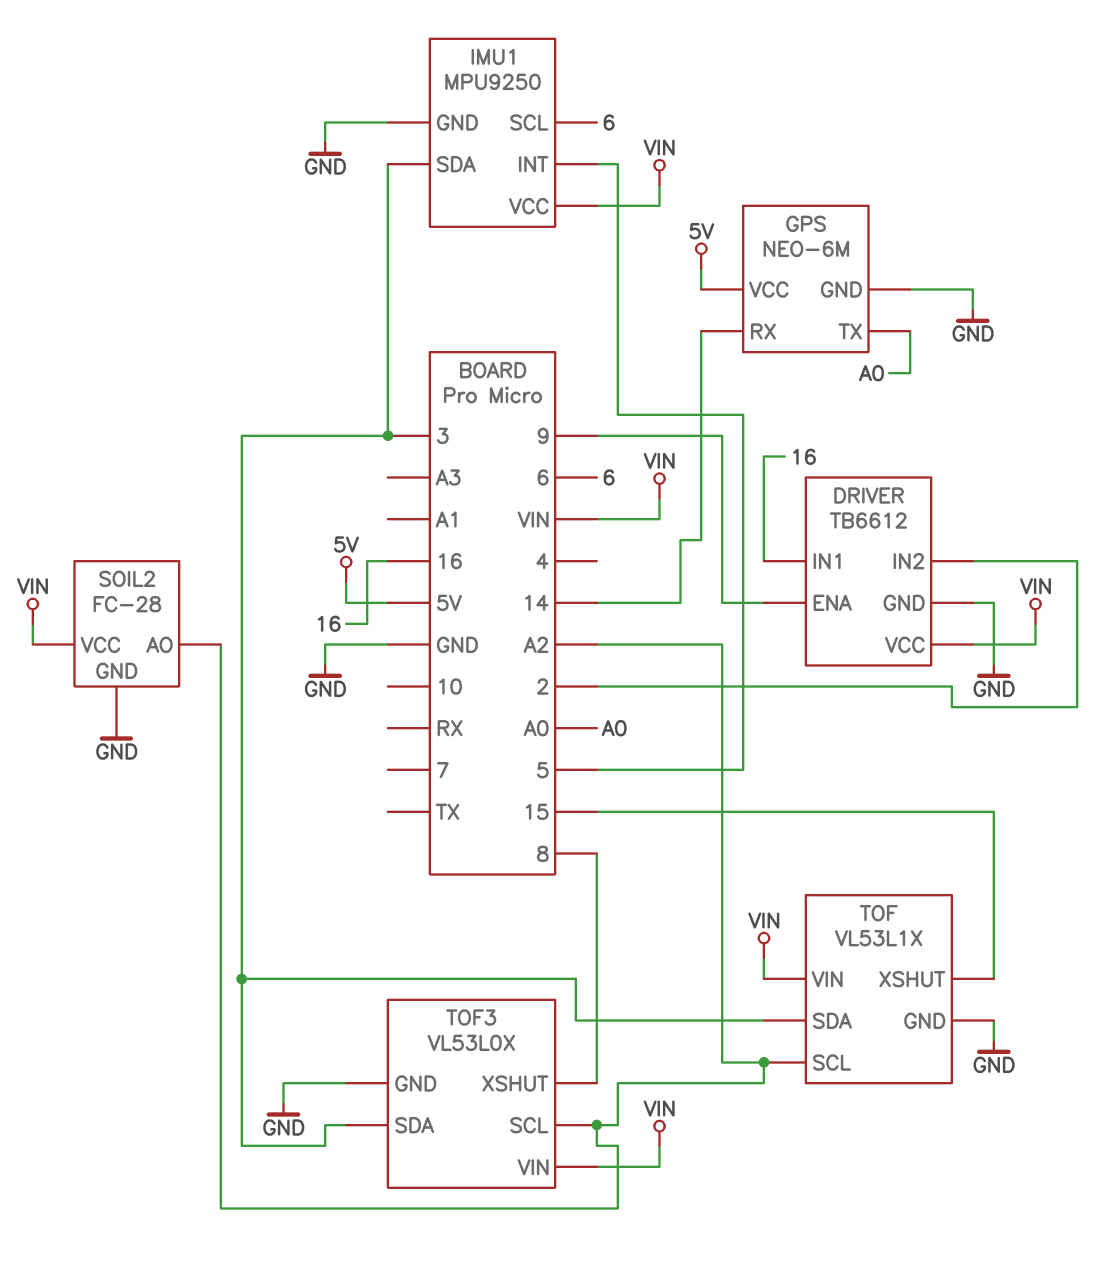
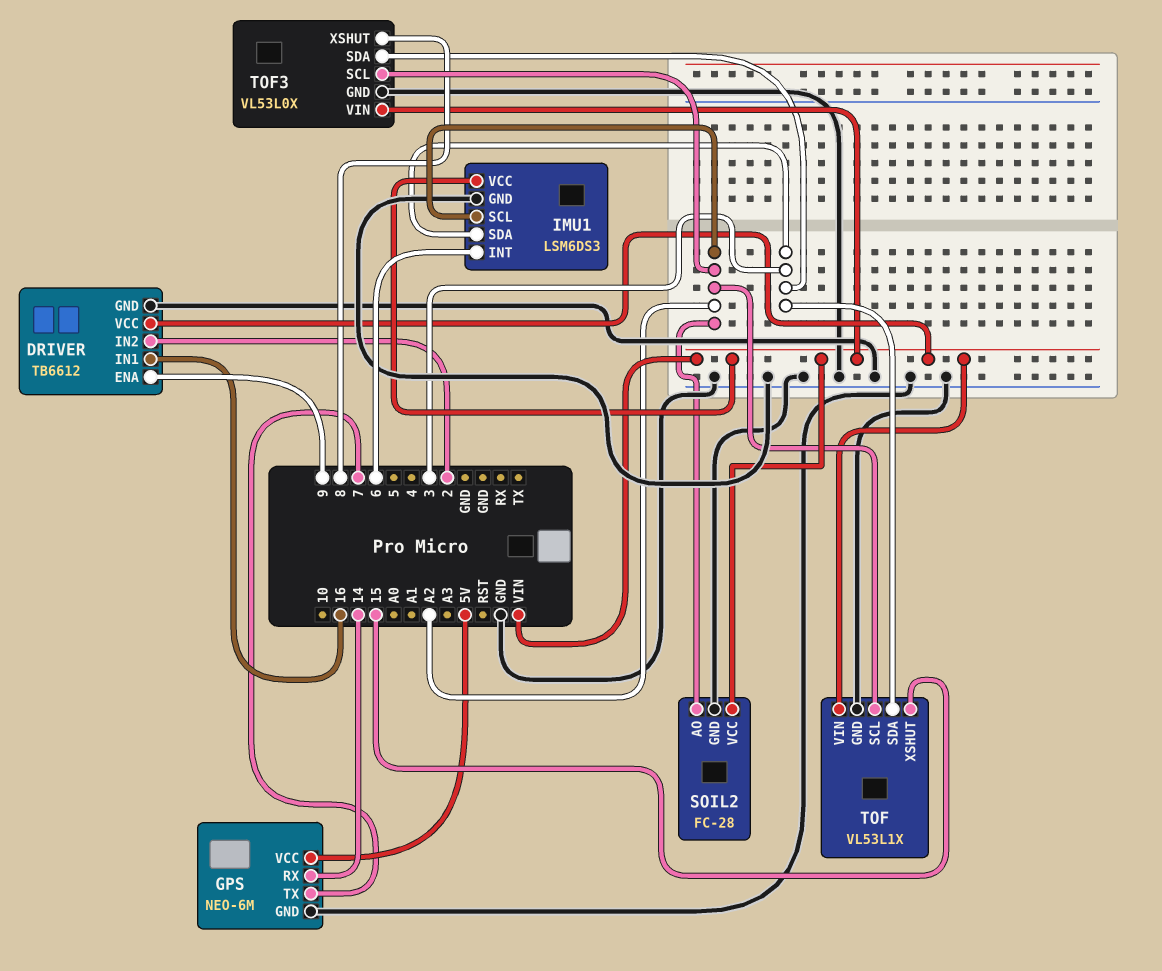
GPS pin TX: A0 -> 7
IMU1: MPU9250 -> LSM6DS3
IMU1 pin INT: 5 -> 6
IMU1 pin SCL: 6 -> A2

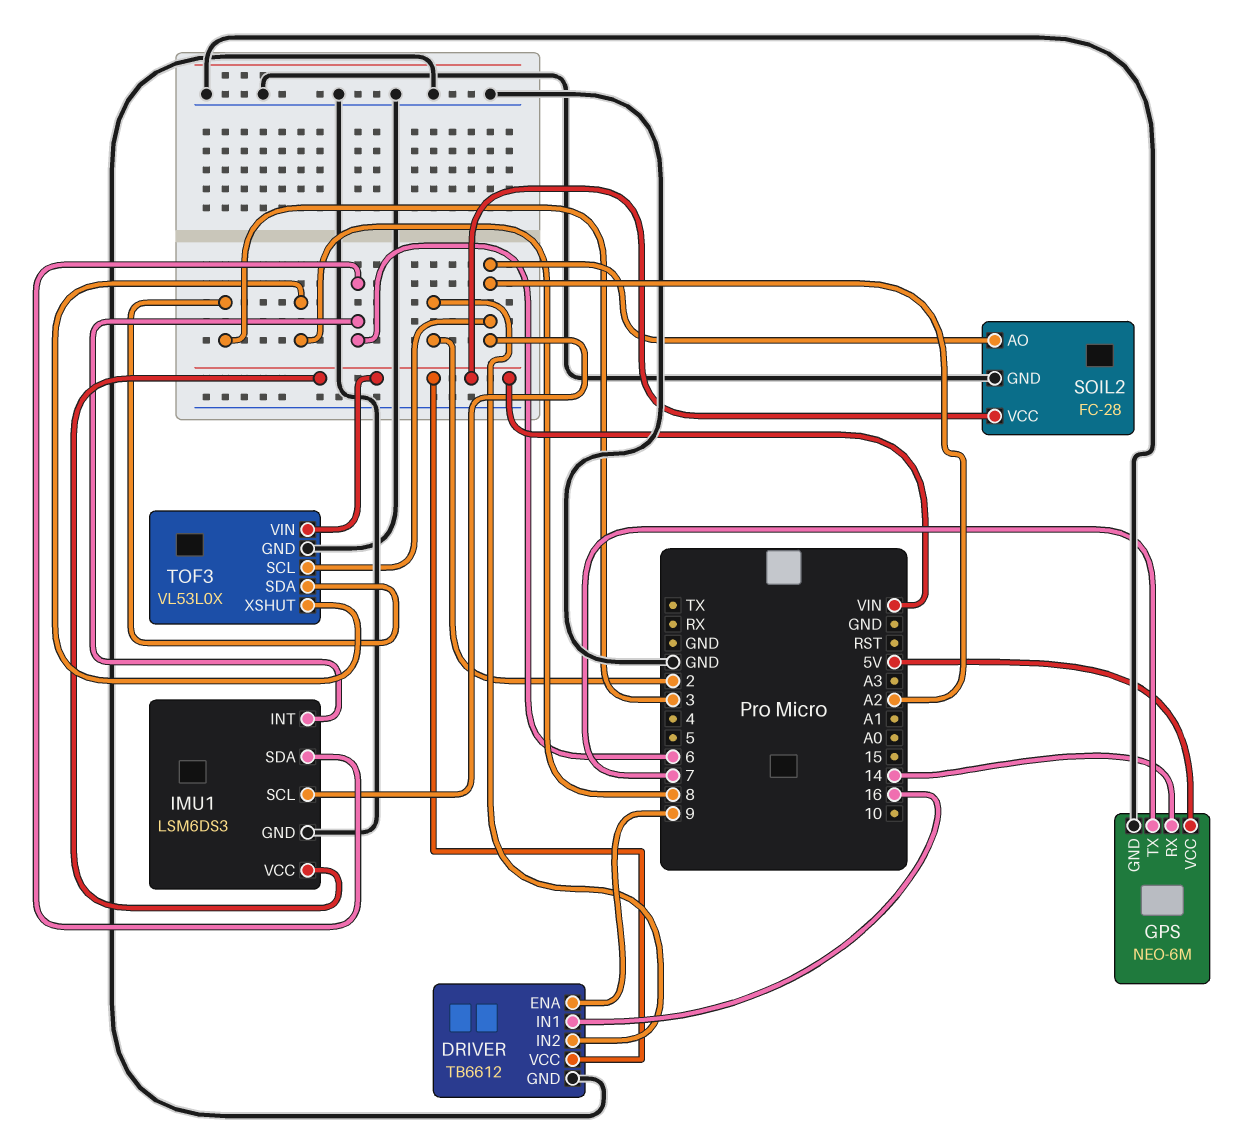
IMU1 pin SDA: 3 -> 6
TOF: VL53L1X -> none
TOF pin GND: GND -> none
TOF pin SCL: A2 -> none
TOF pin SDA: 3 -> none
TOF pin VIN: VIN -> none
TOF pin XSHUT: 15 -> none

